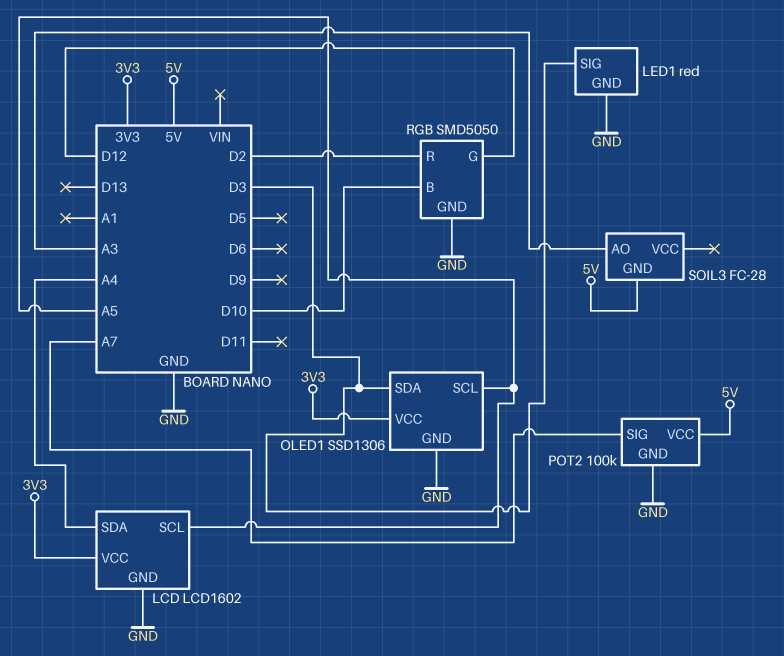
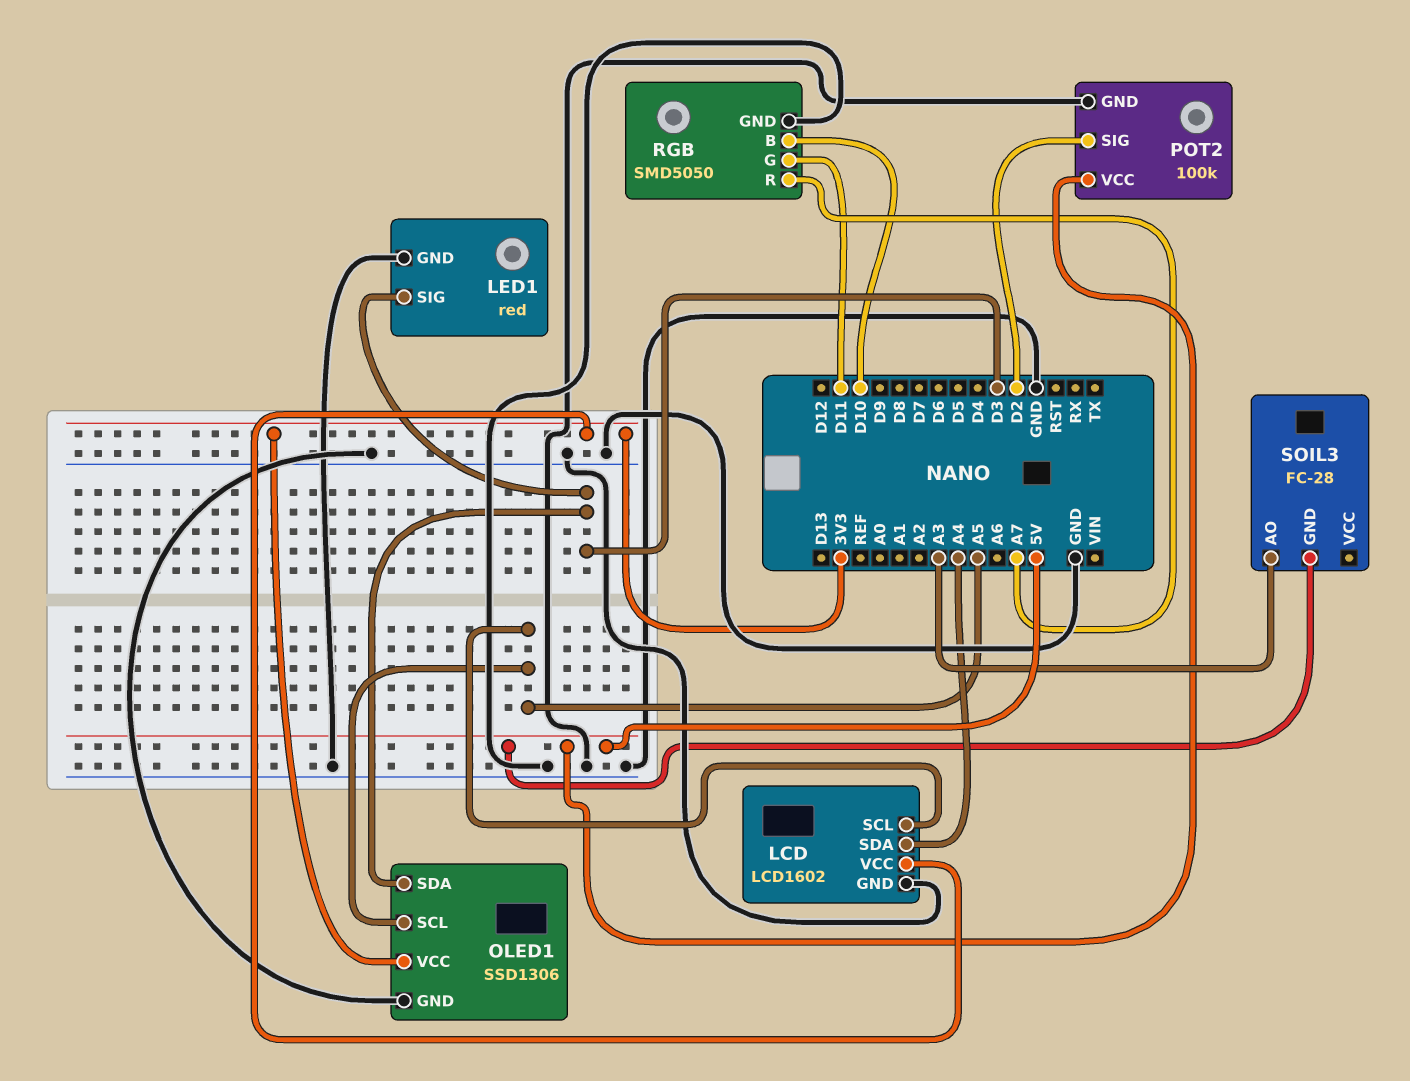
POT2 pin SIG: A7 -> D2
RGB pin G: D12 -> D11
RGB pin R: D2 -> A7

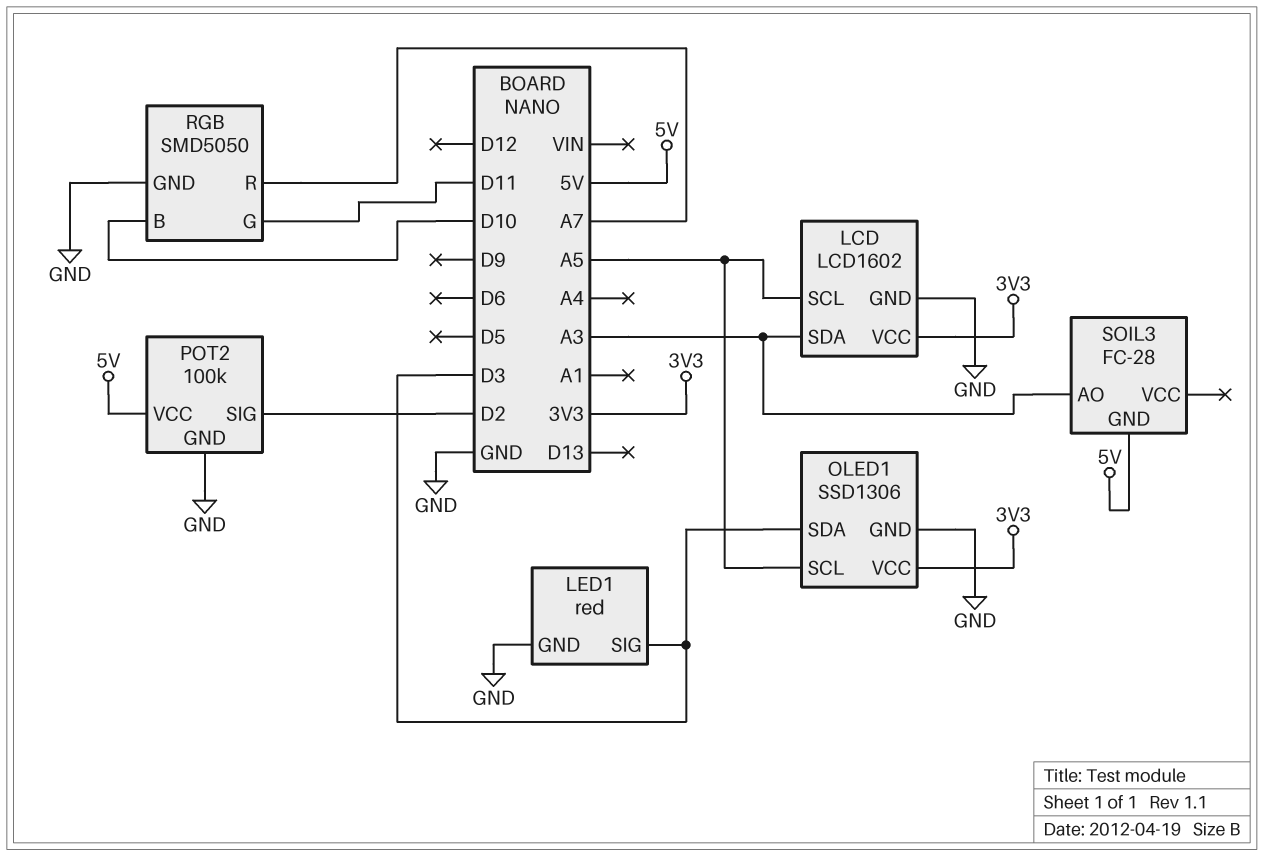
LCD pin SDA: A4 -> A3

